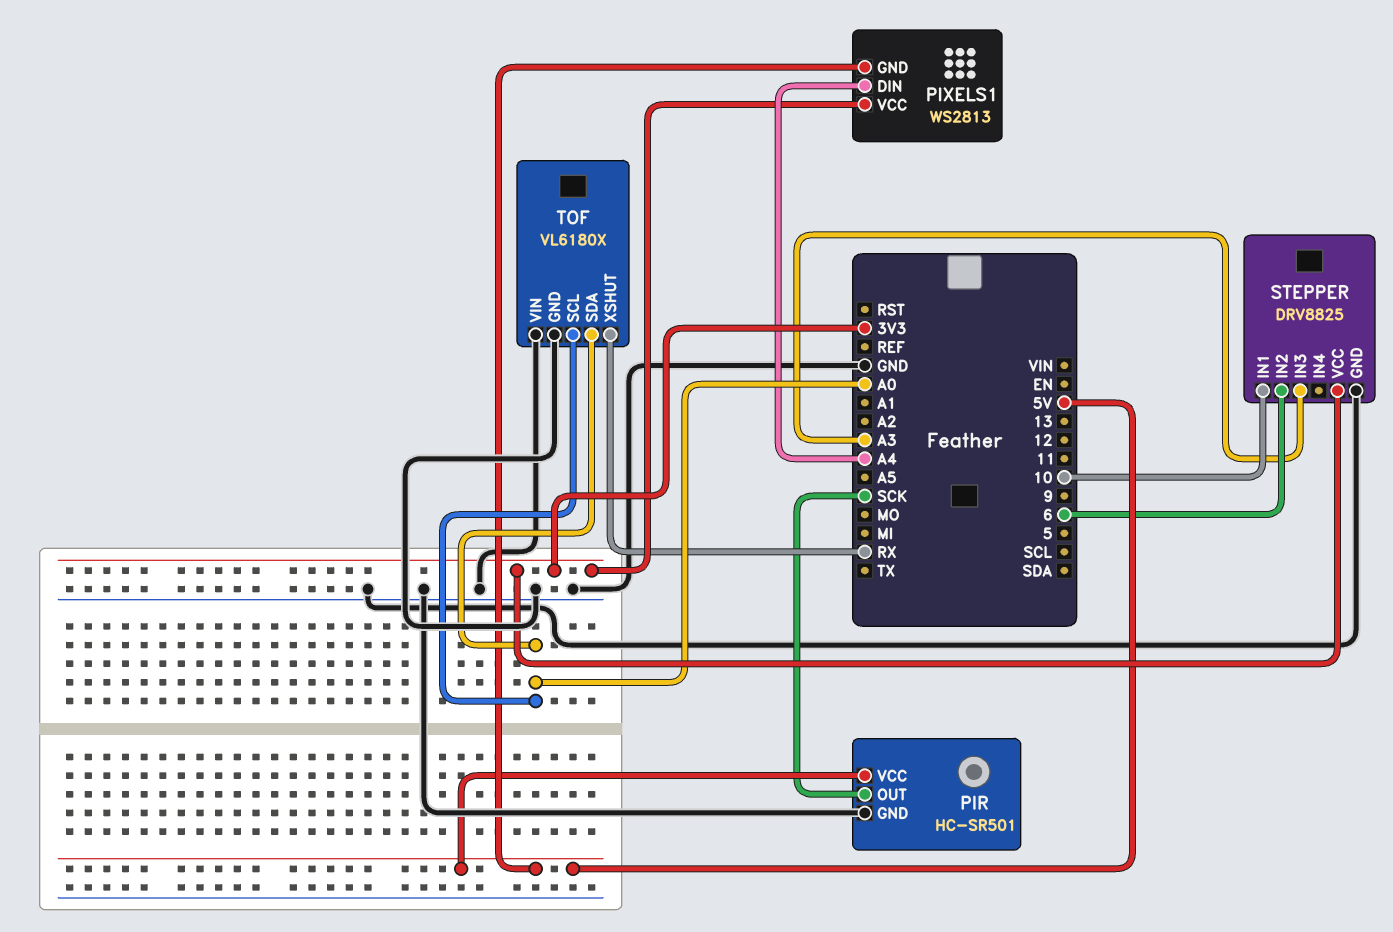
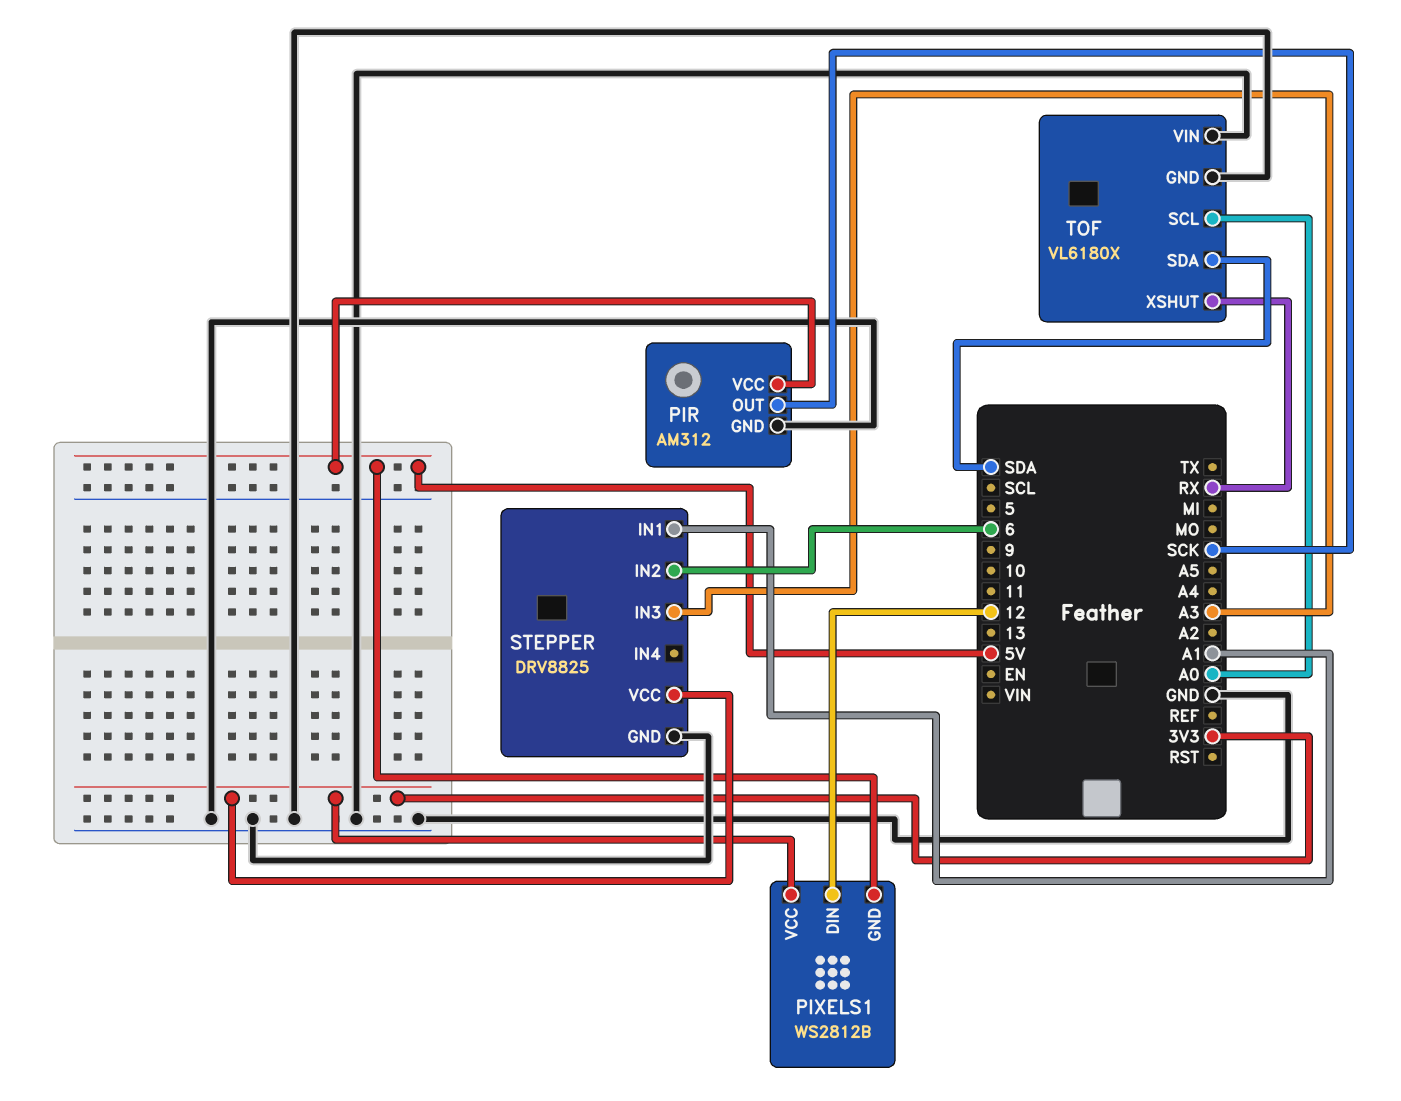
PIR: HC-SR501 -> AM312
PIXELS1: WS2813 -> WS2812B
PIXELS1 pin DIN: A4 -> 12
STEPPER pin IN1: 10 -> A1
TOF pin SDA: A0 -> SDA

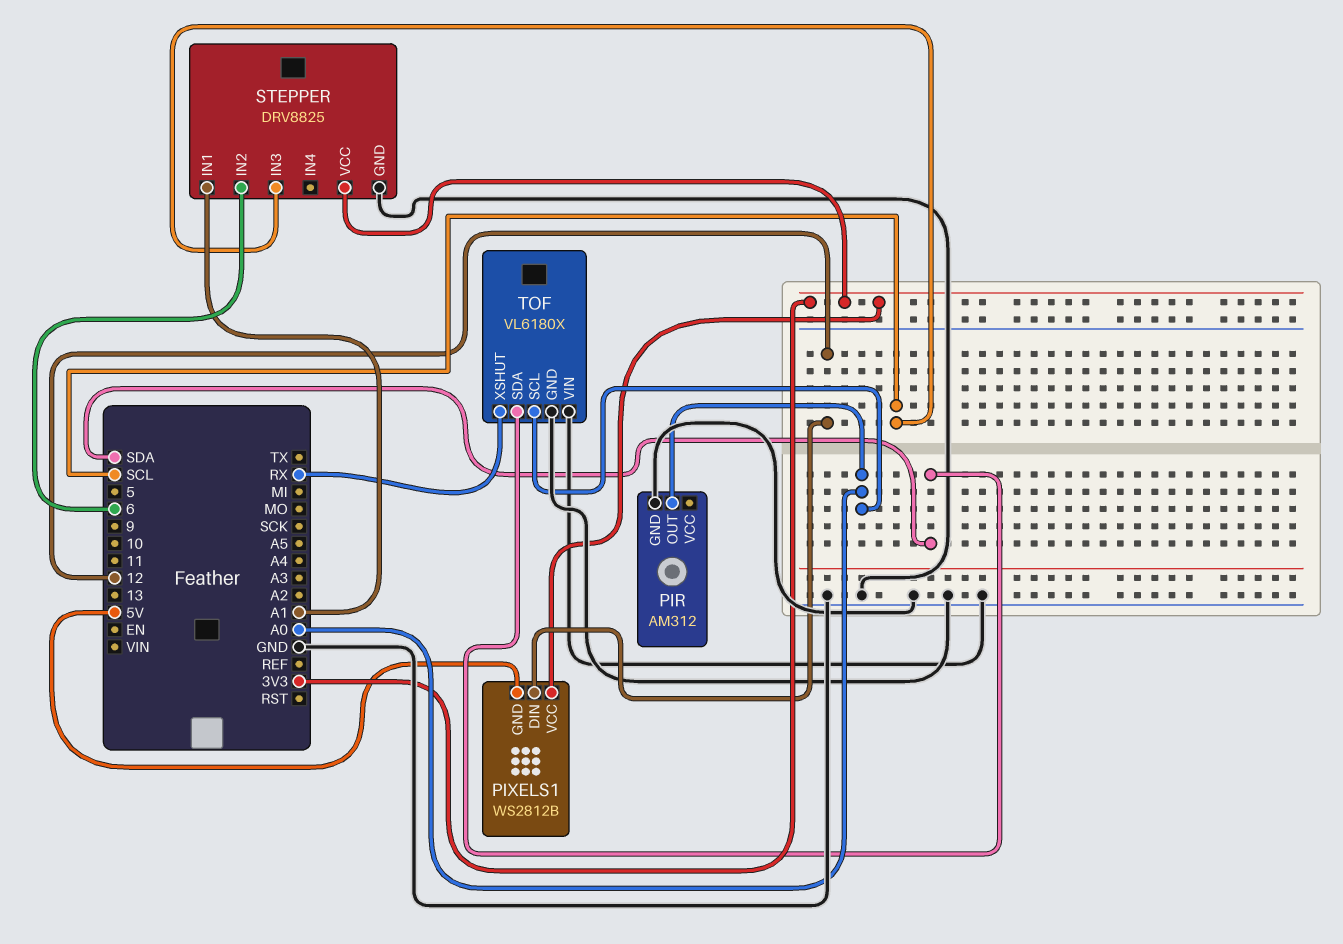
PIR pin OUT: SCK -> A0
PIR pin VCC: 5V -> none
STEPPER pin IN3: A3 -> SCL

